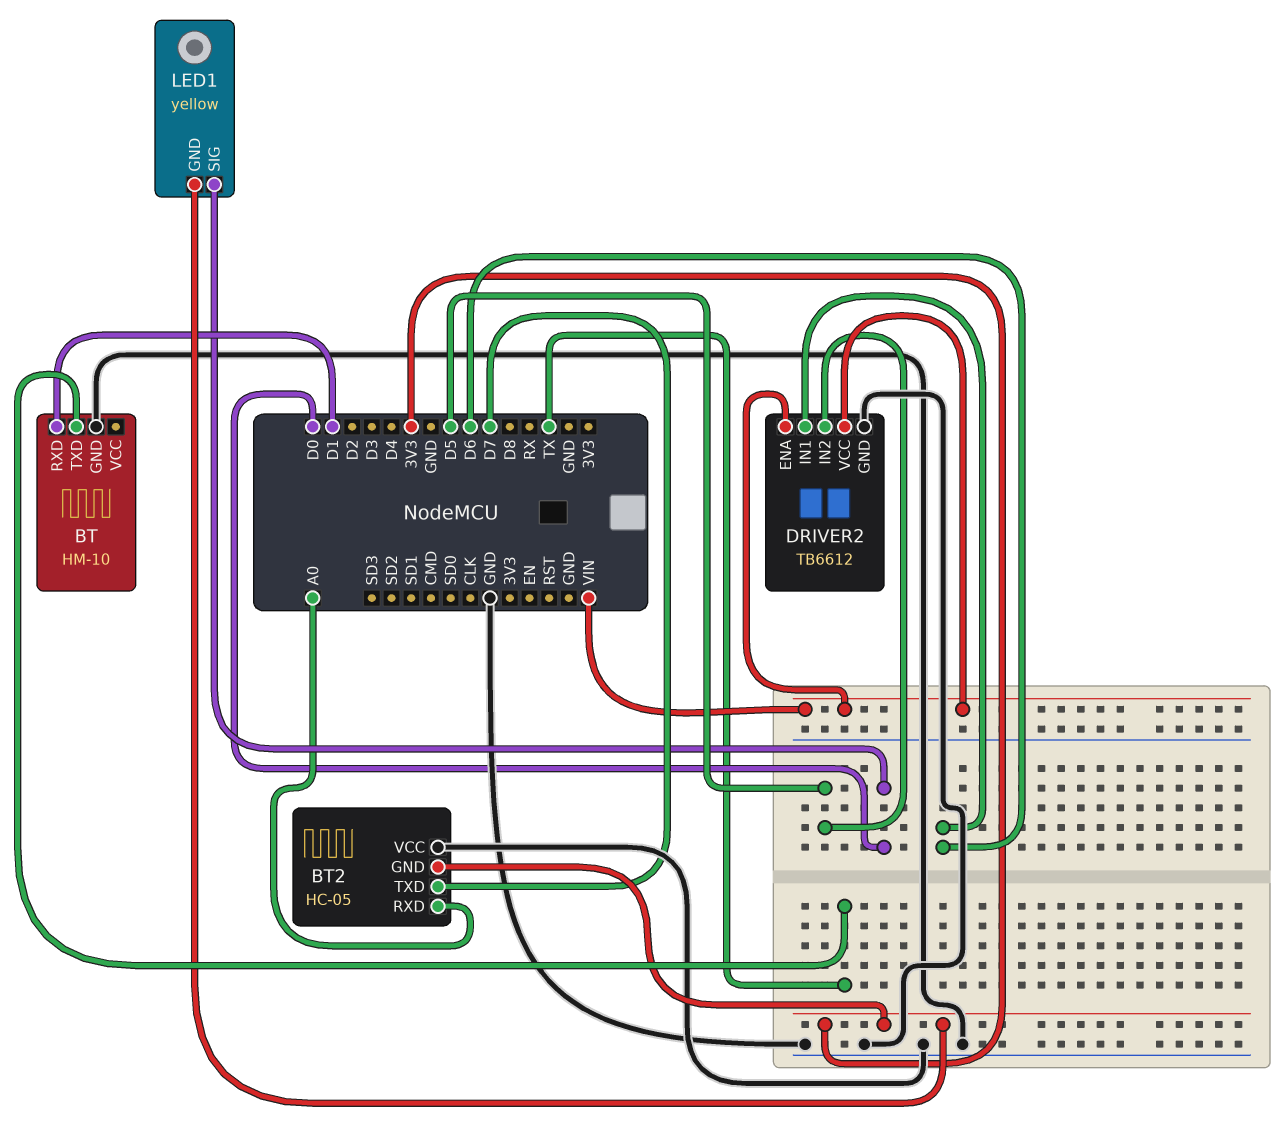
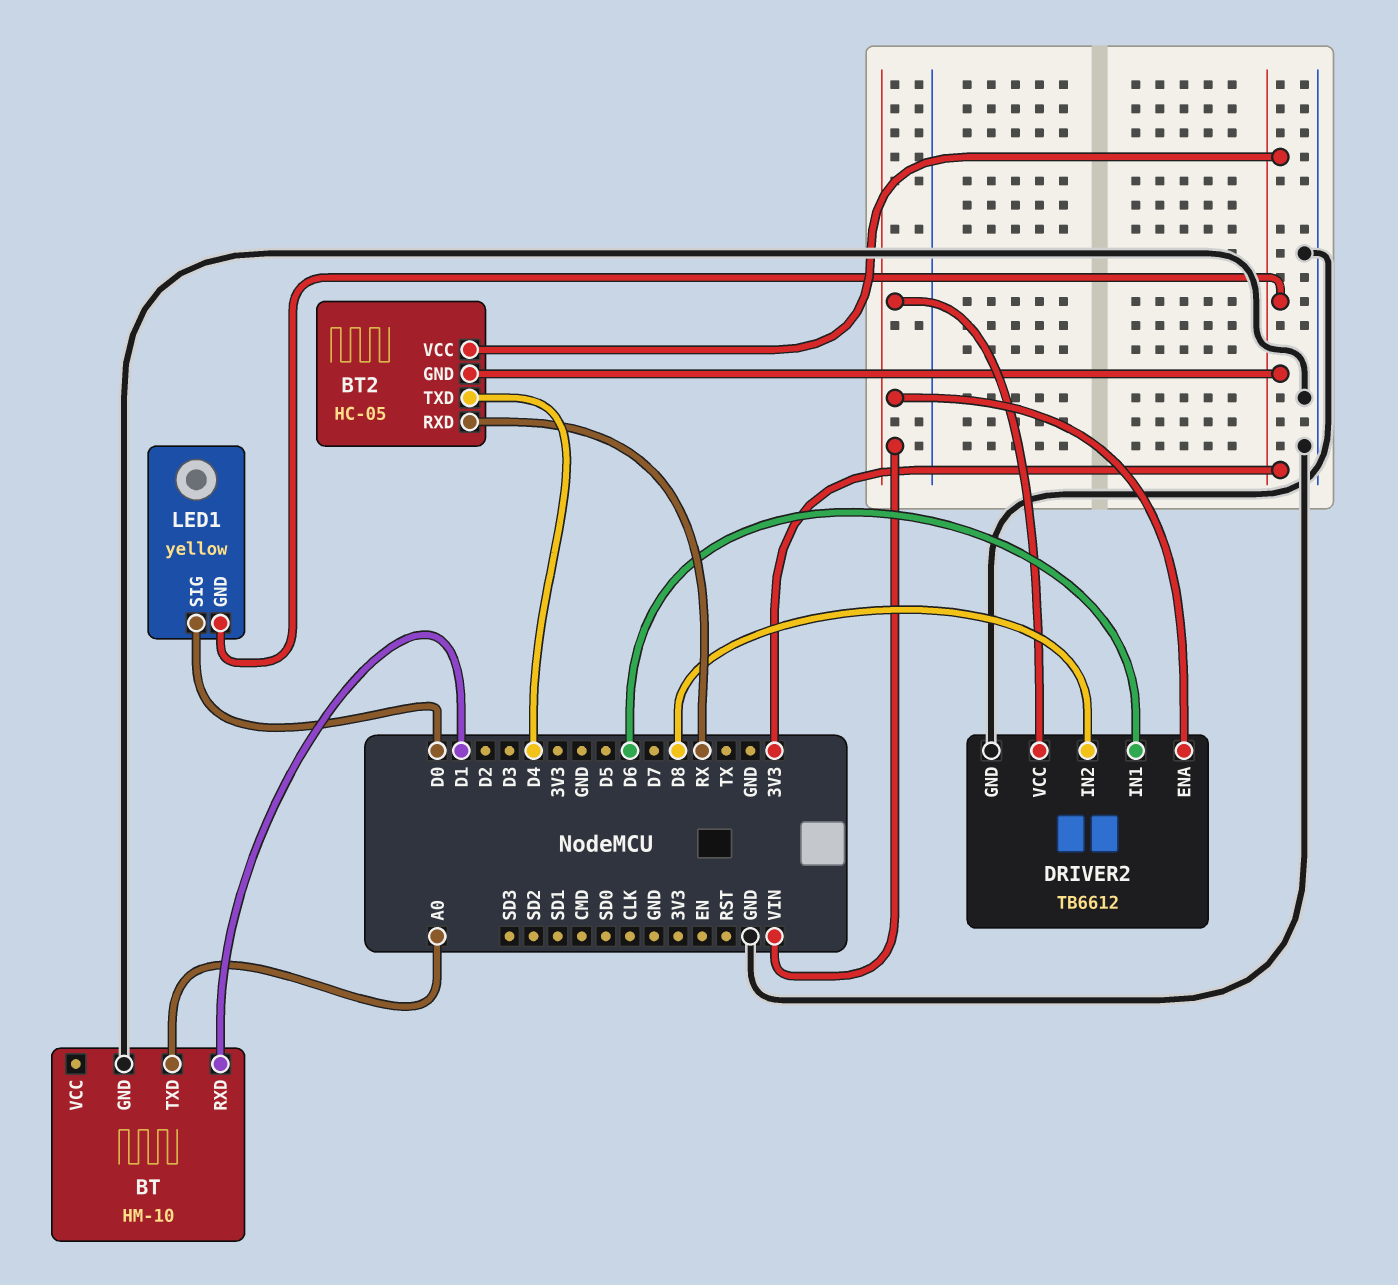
BT pin TXD: TX -> A0
BT2 pin RXD: A0 -> RX
BT2 pin TXD: D7 -> D4
BT2 pin VCC: GND -> 3V3
DRIVER2 pin IN2: D5 -> D8

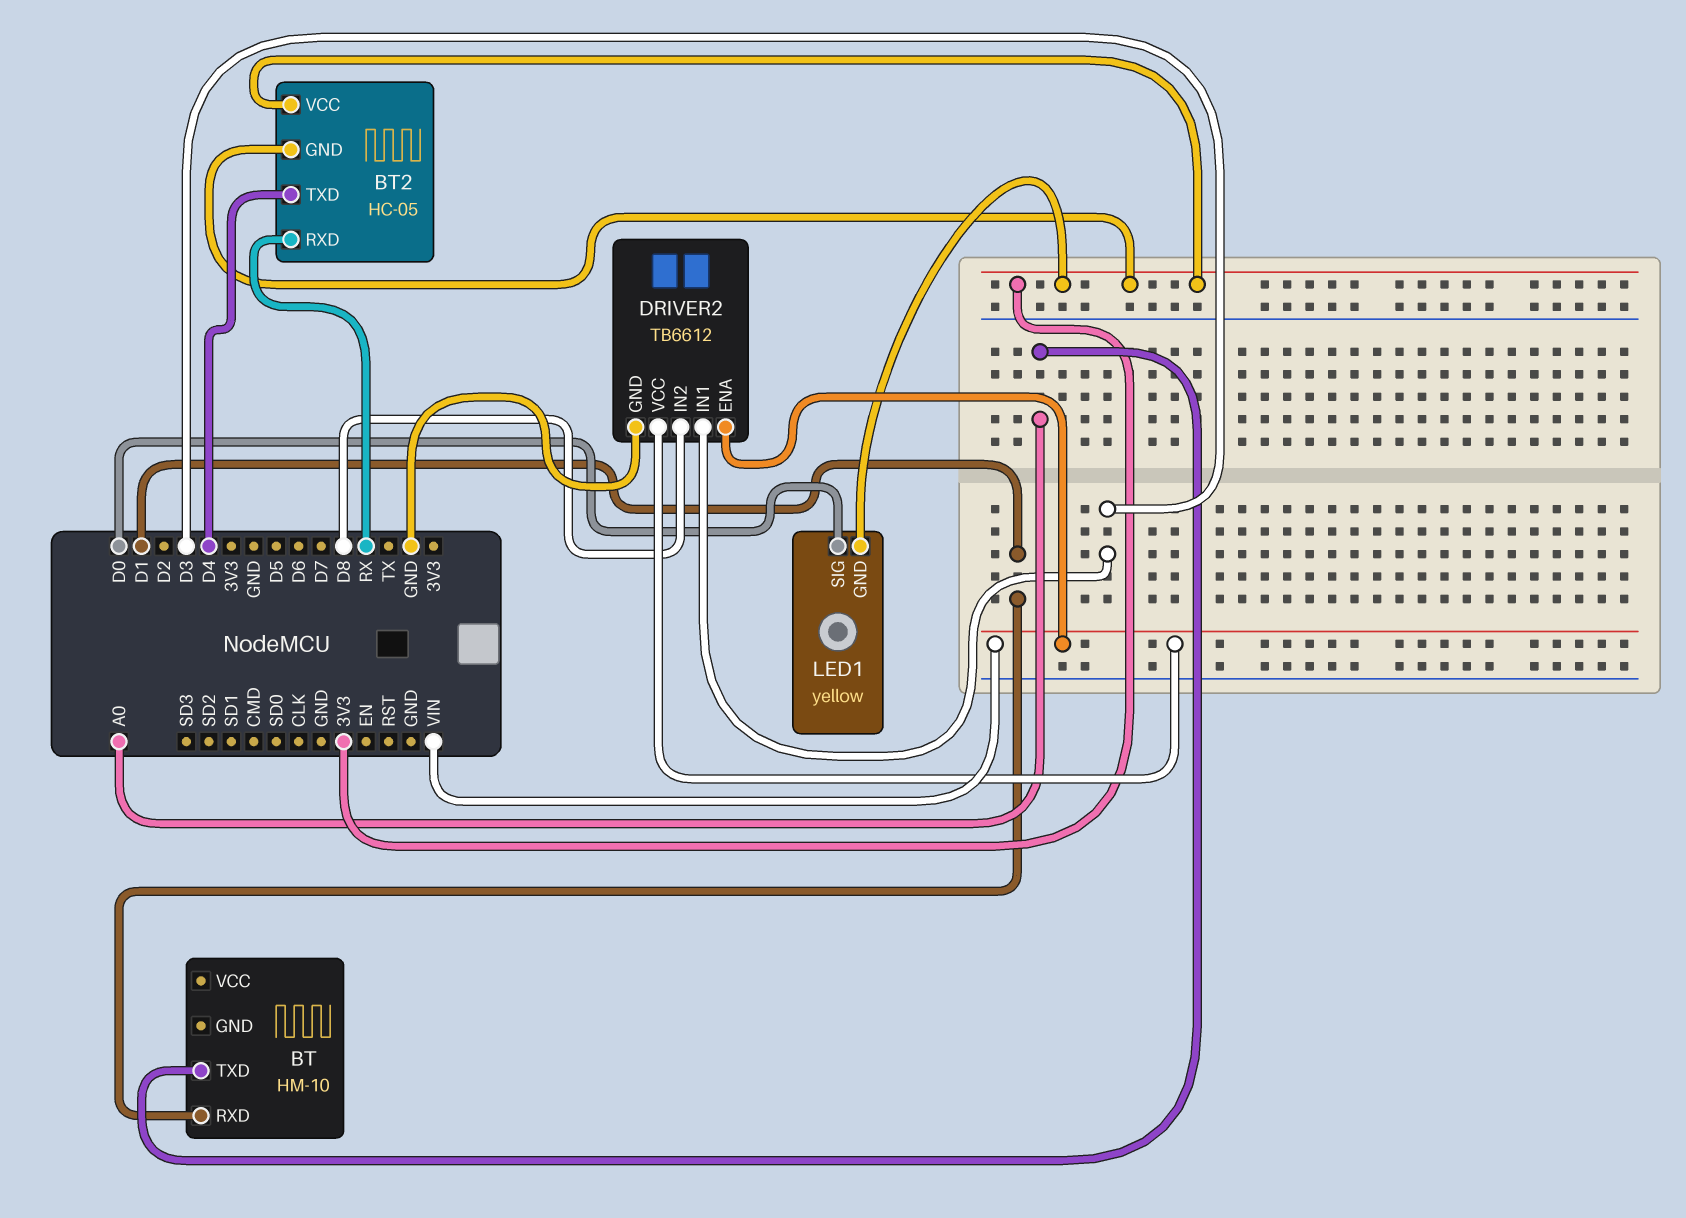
BT pin GND: GND -> none
DRIVER2 pin IN1: D6 -> D3

